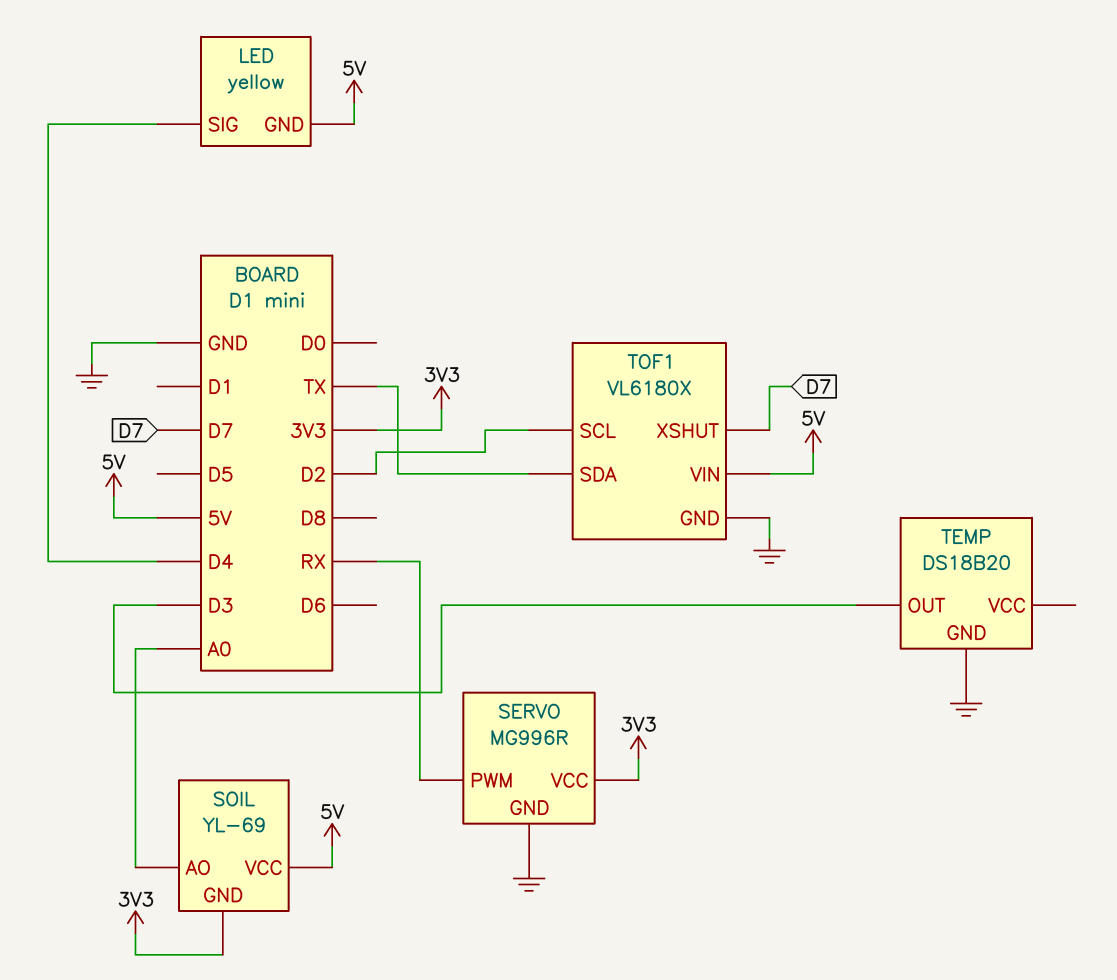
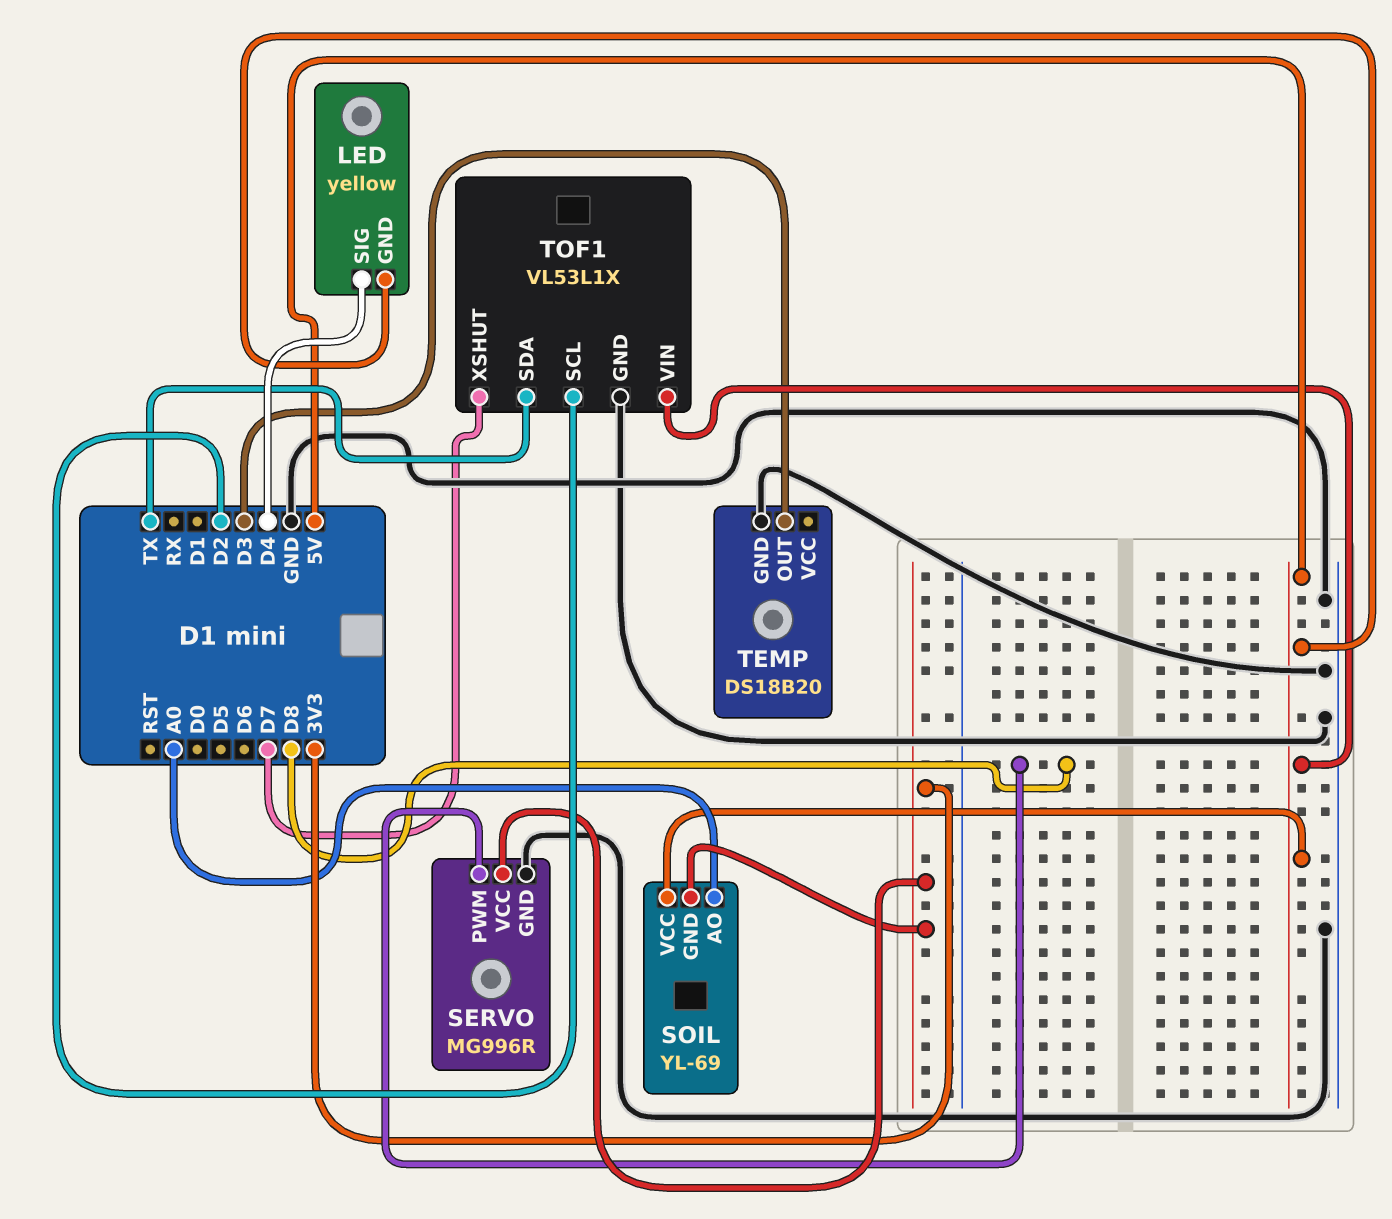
SERVO pin PWM: RX -> D8
TOF1: VL6180X -> VL53L1X

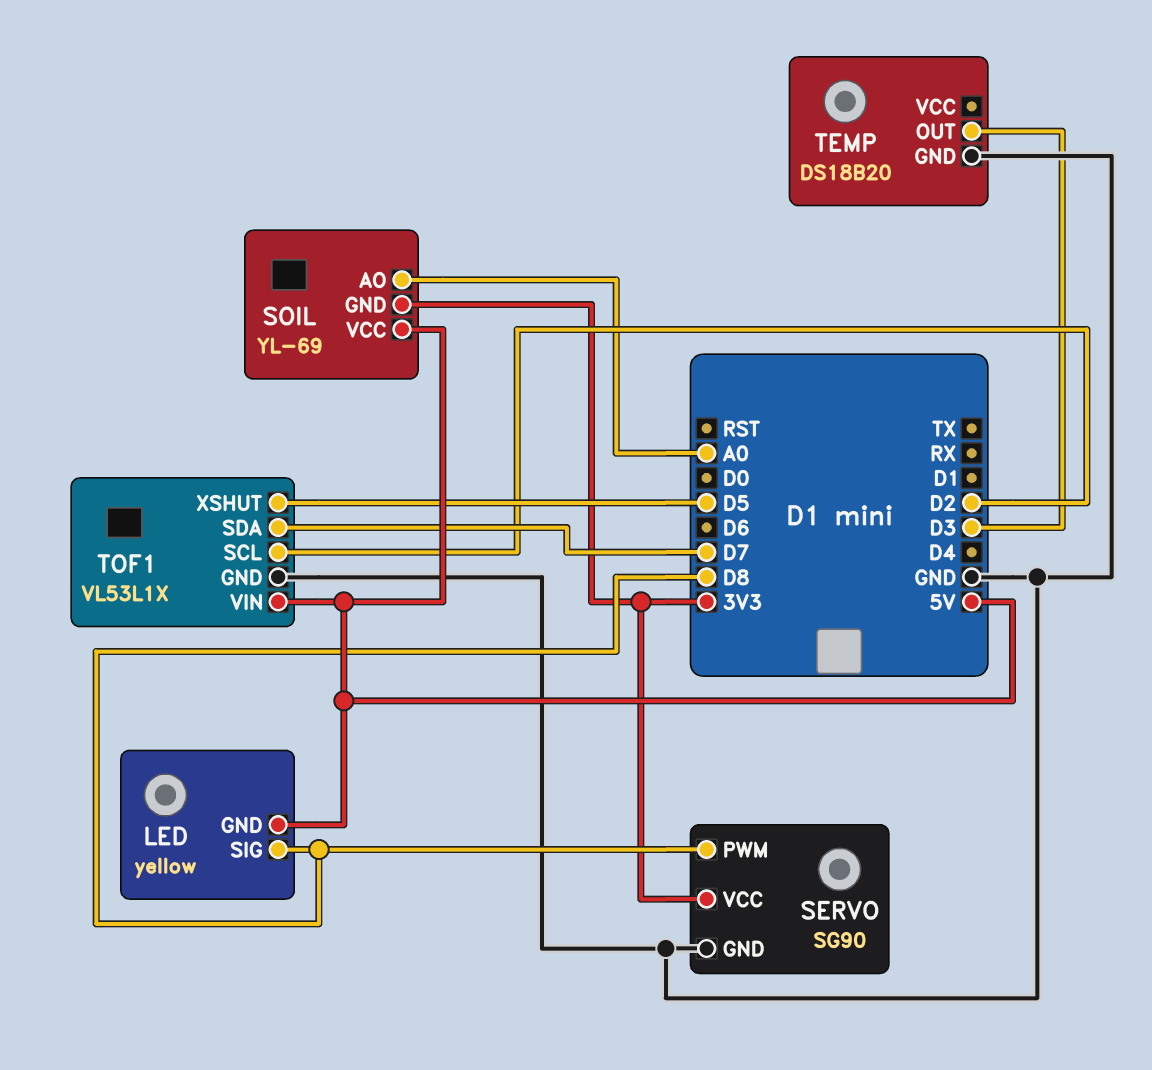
LED pin SIG: D4 -> D8
SERVO: MG996R -> SG90
TOF1 pin SDA: TX -> D7
TOF1 pin XSHUT: D7 -> D5

